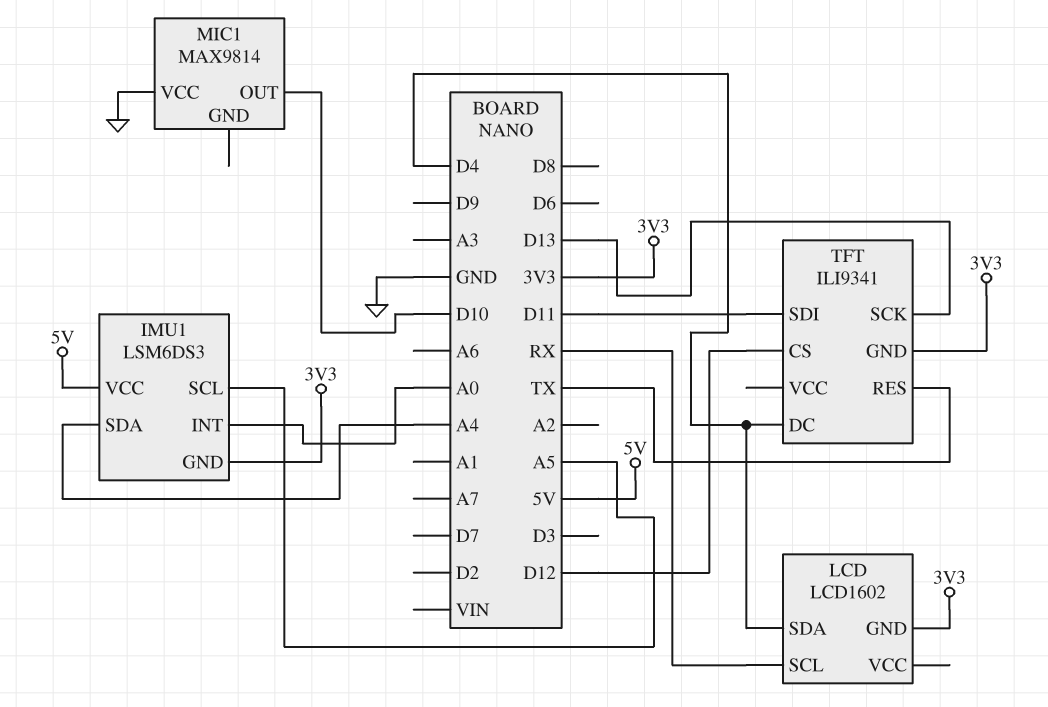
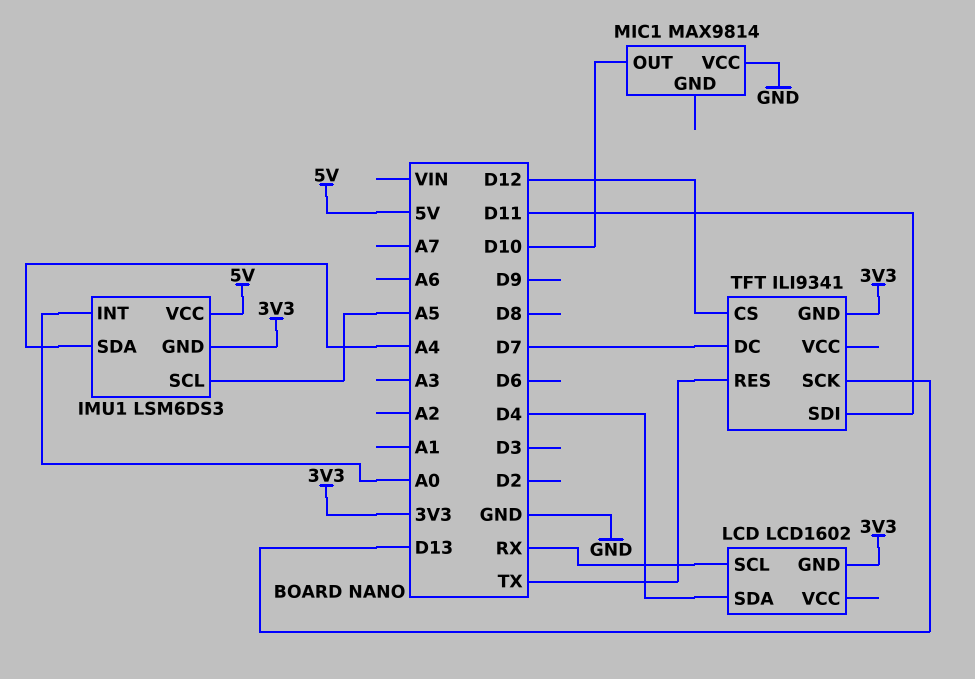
TFT pin DC: D4 -> D7

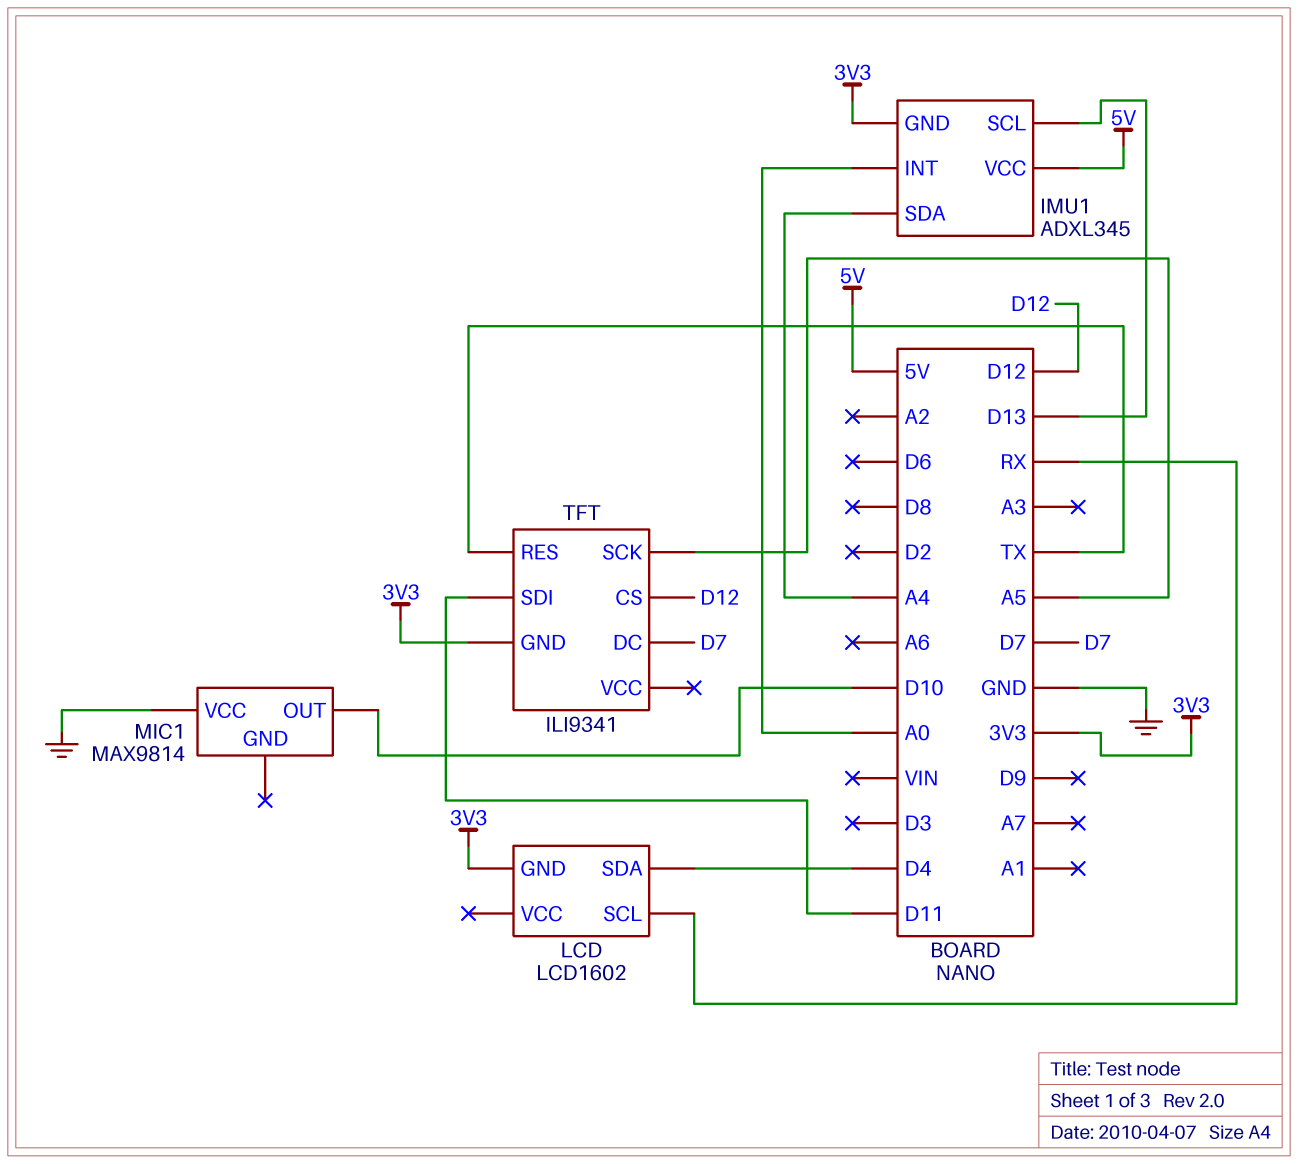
IMU1: LSM6DS3 -> ADXL345
IMU1 pin SCL: A5 -> D13
TFT pin SCK: D13 -> A5

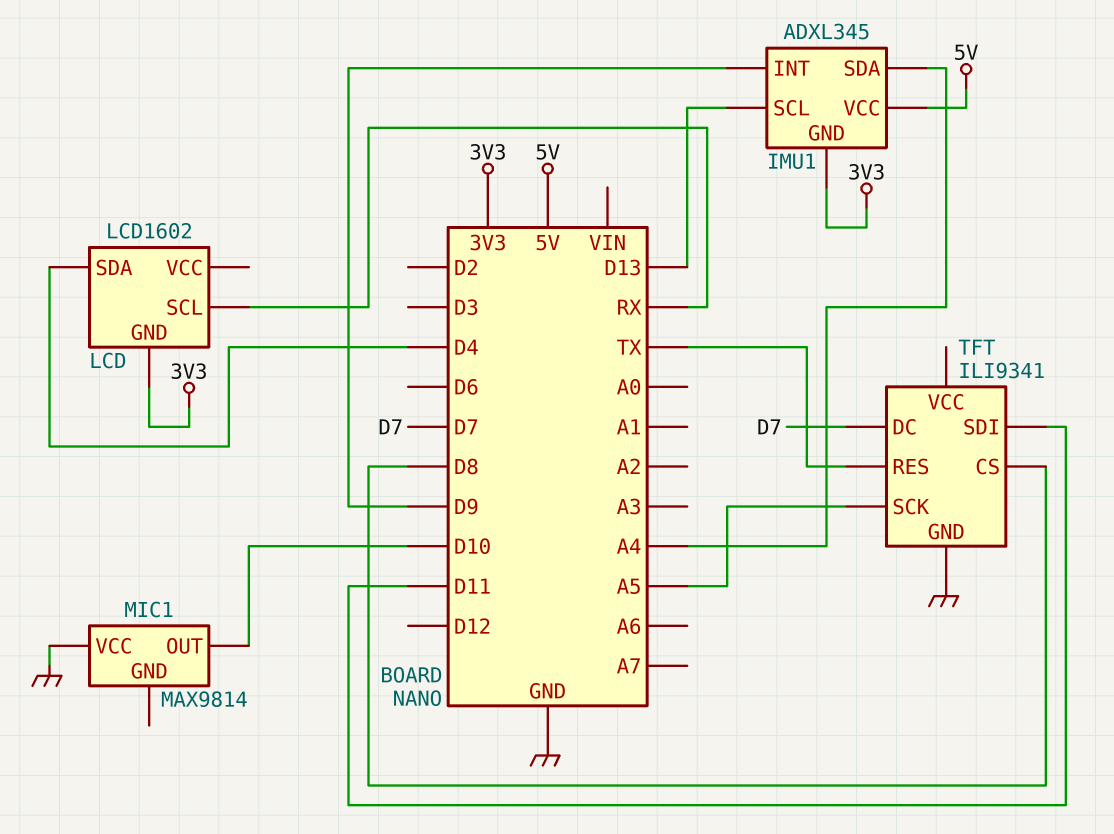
IMU1 pin INT: A0 -> D9
TFT pin CS: D12 -> D8
TFT pin GND: 3V3 -> GND

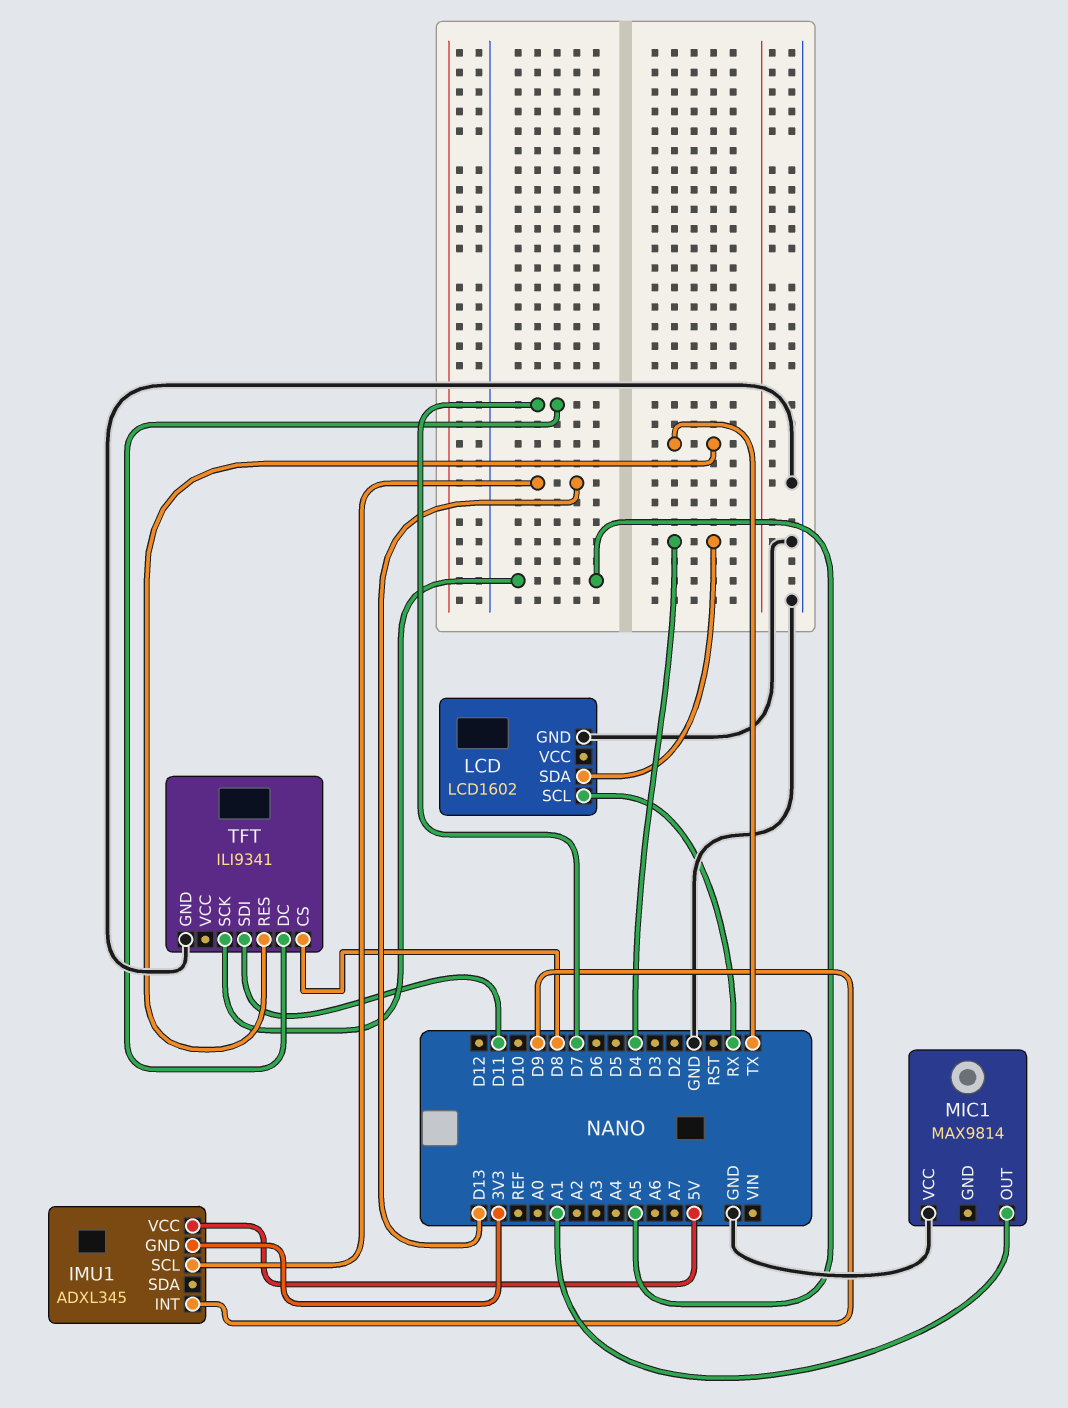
IMU1 pin SDA: A4 -> none
LCD pin GND: 3V3 -> GND
MIC1 pin OUT: D10 -> A1

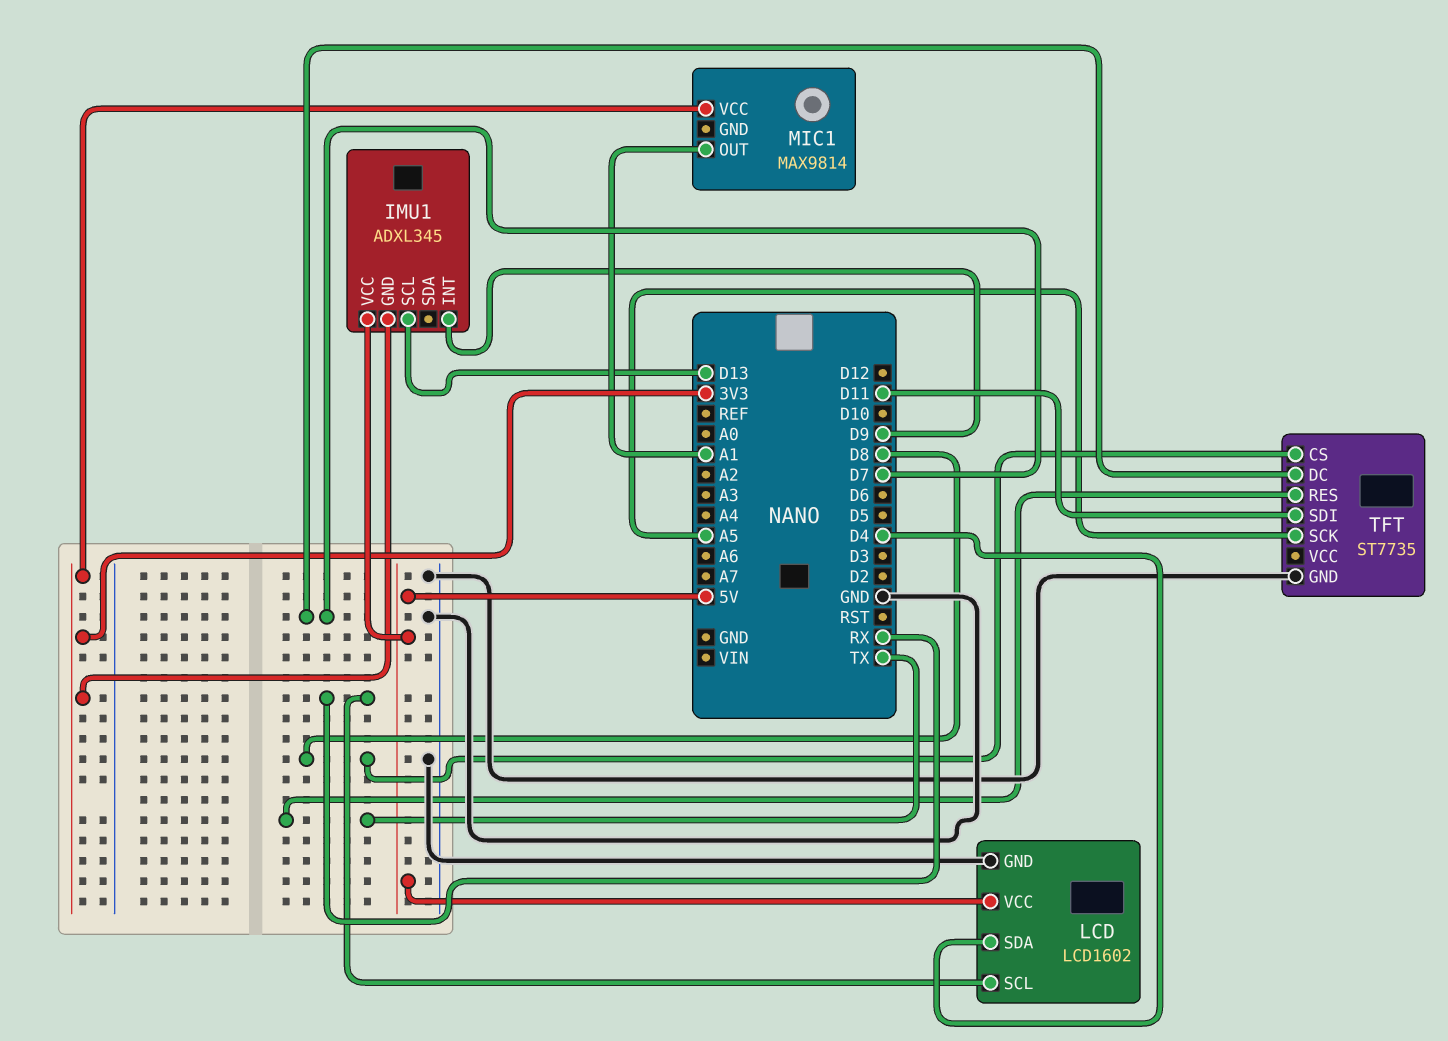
LCD pin VCC: none -> 5V
MIC1 pin VCC: GND -> 3V3
TFT: ILI9341 -> ST7735

